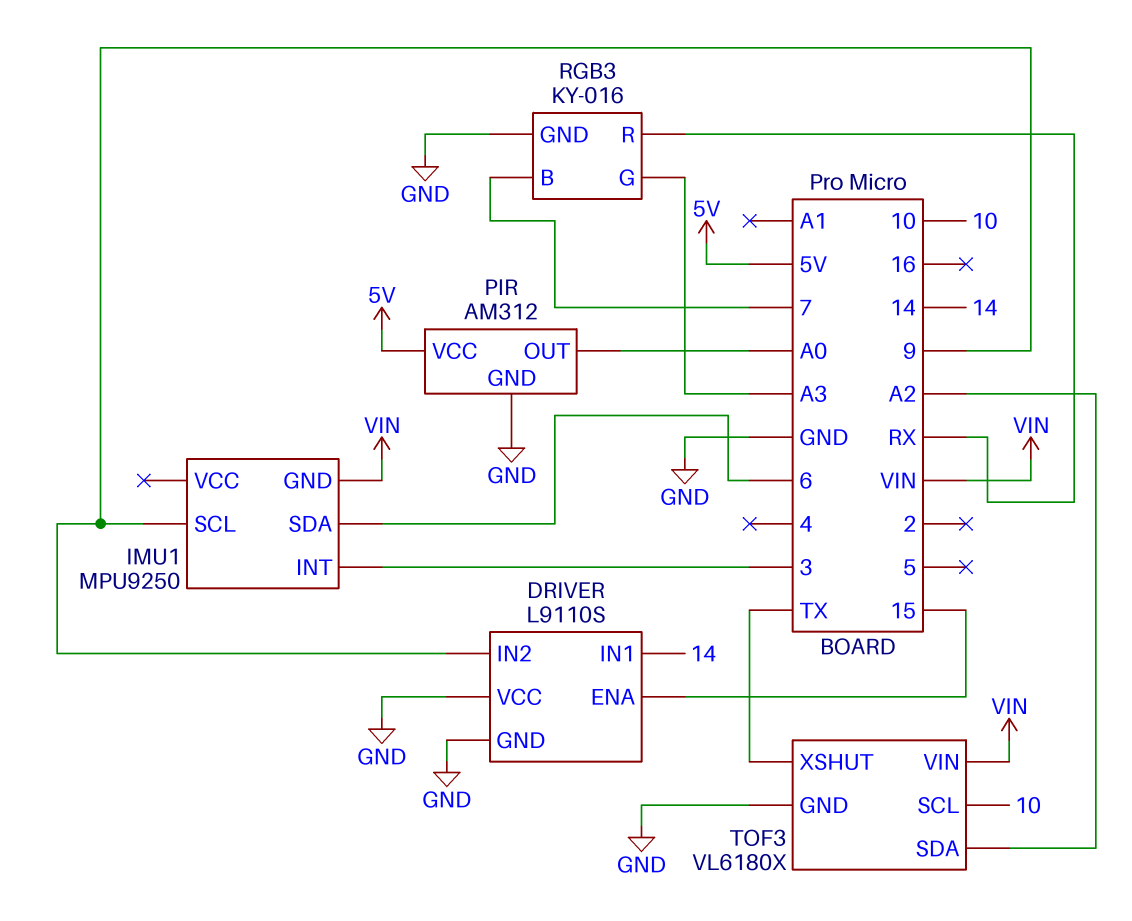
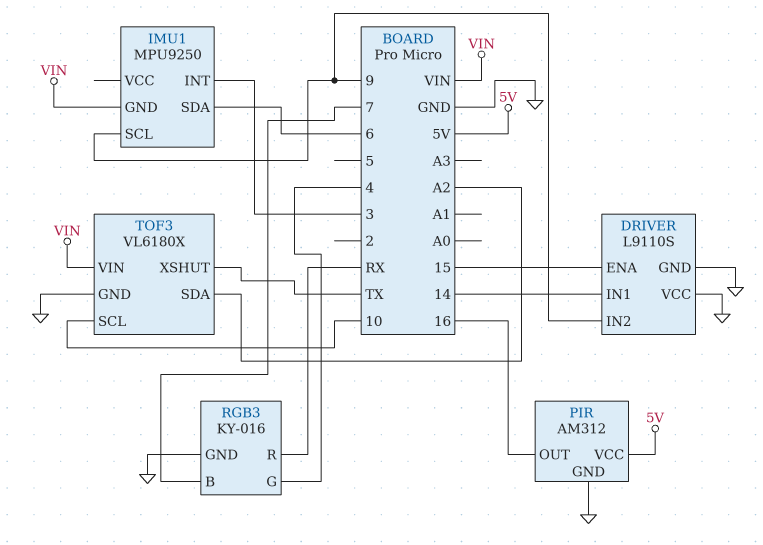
PIR pin OUT: A0 -> 16
RGB3 pin G: A3 -> 4

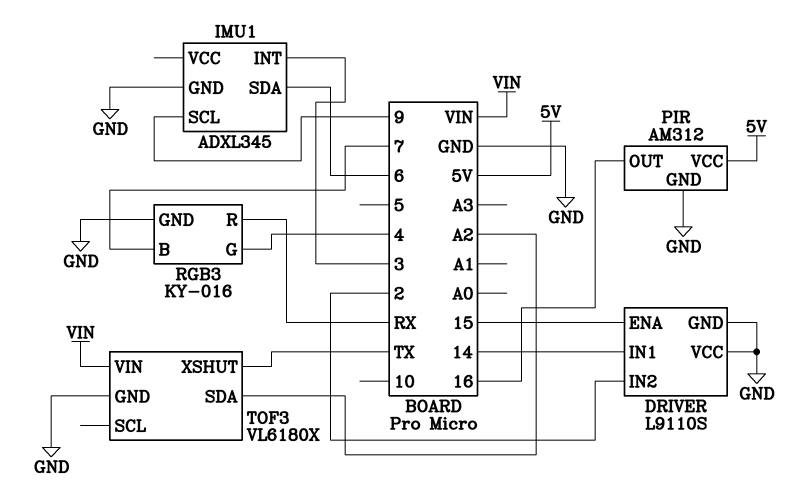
DRIVER pin IN2: 9 -> 2
IMU1: MPU9250 -> ADXL345
IMU1 pin GND: VIN -> GND
TOF3 pin SCL: 10 -> none

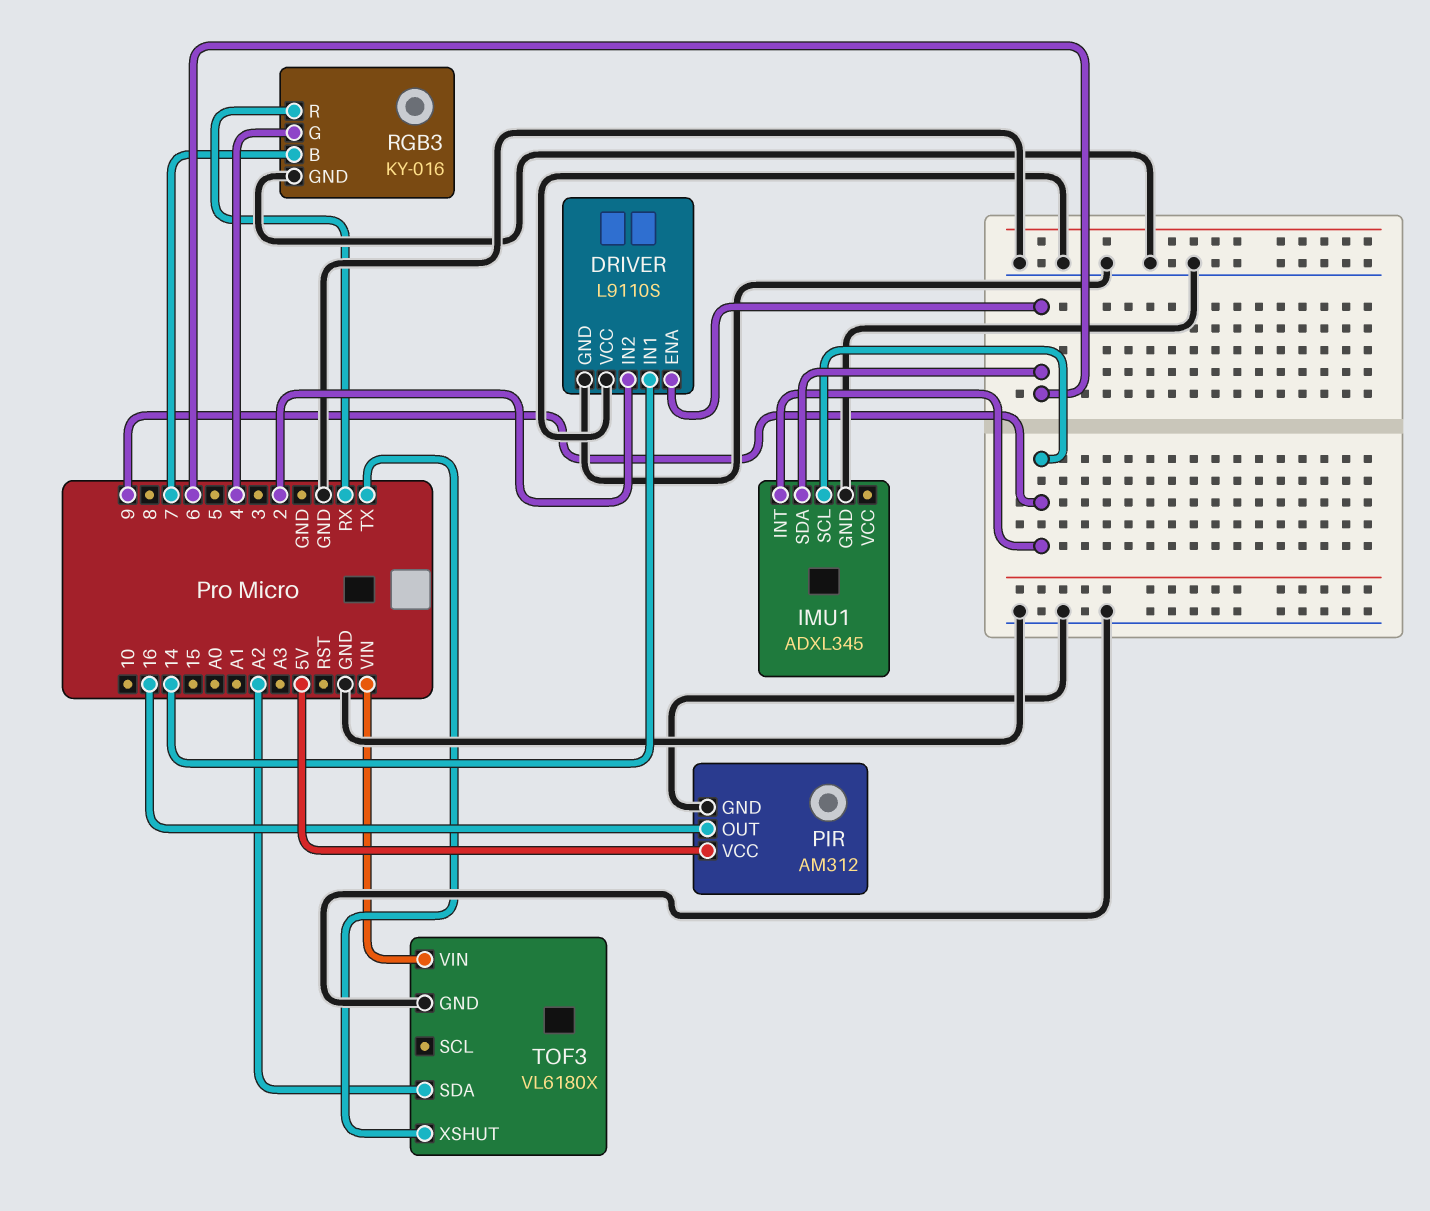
DRIVER pin ENA: 15 -> 6
IMU1 pin INT: 3 -> 9

